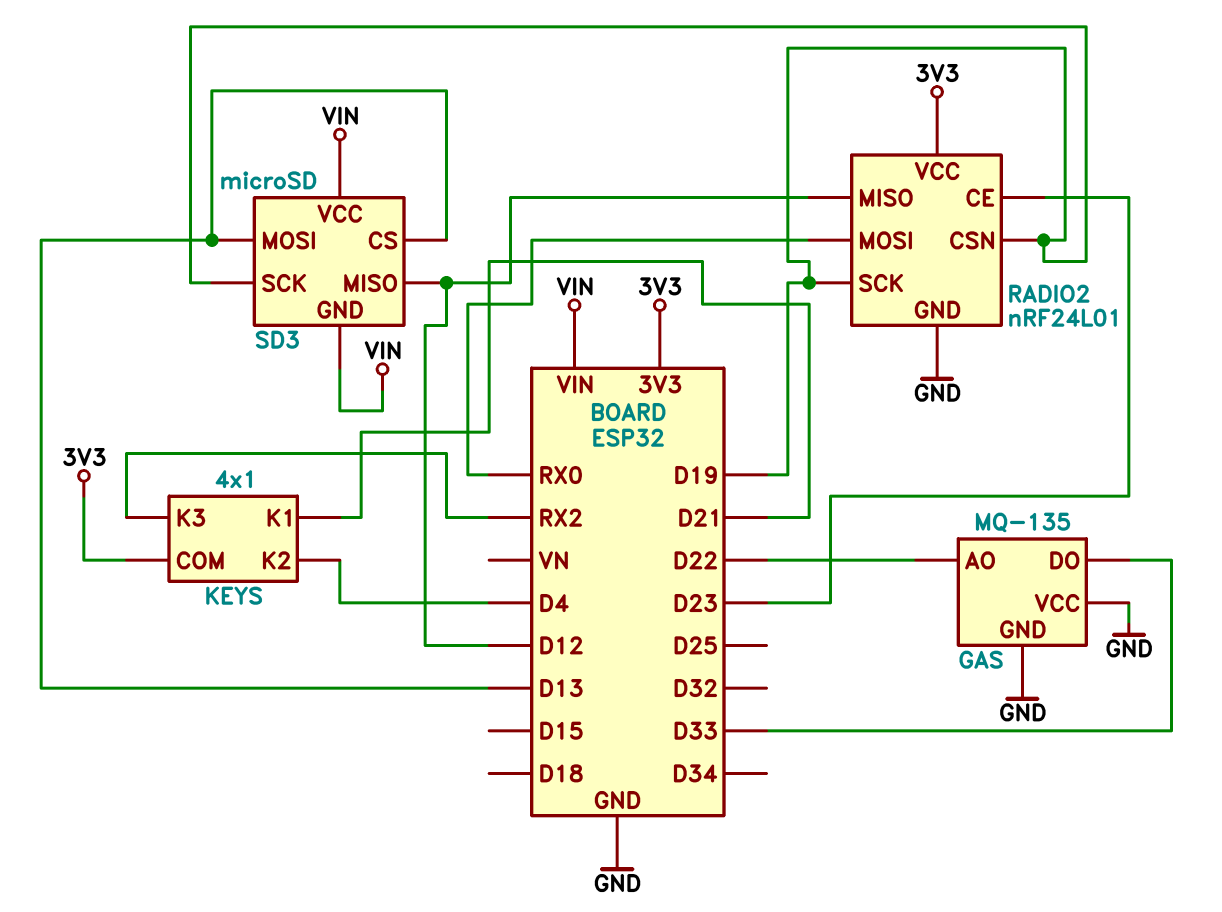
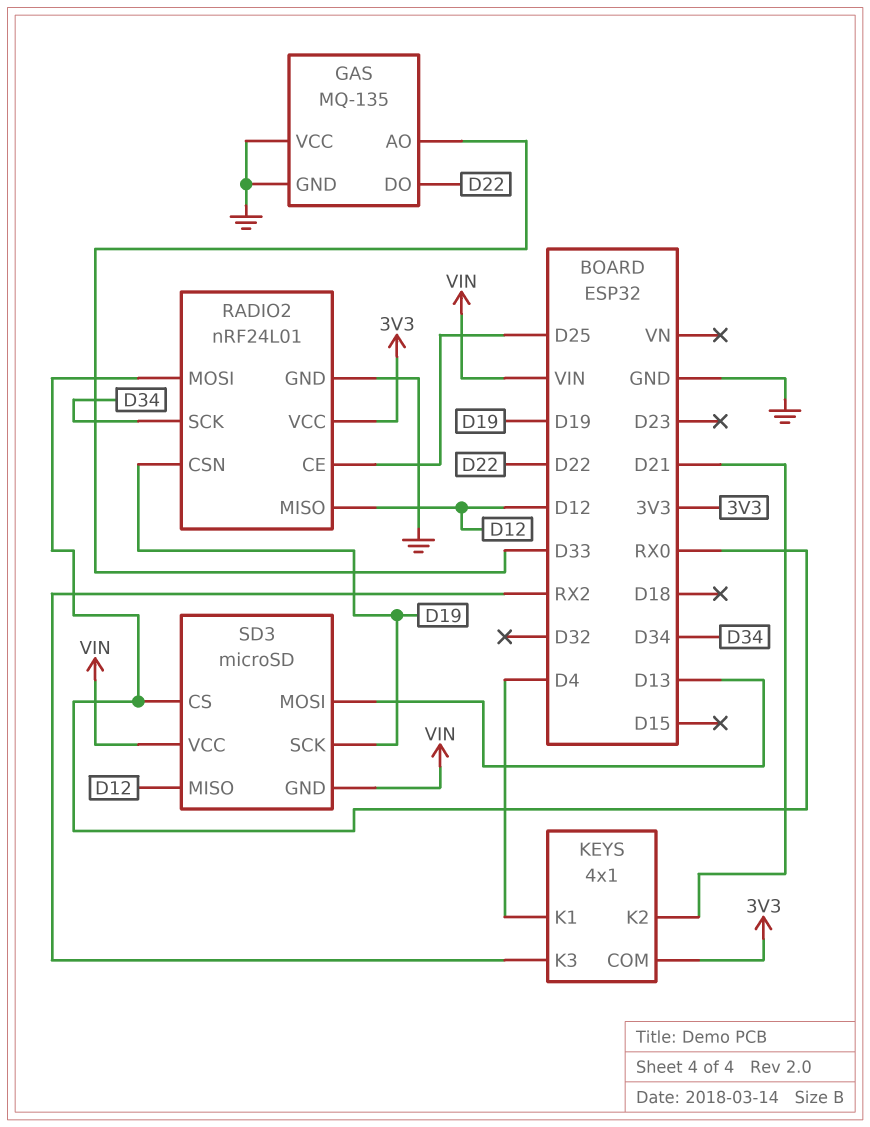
GAS pin AO: D22 -> D33
GAS pin DO: D33 -> D22
KEYS pin K1: D21 -> D4
KEYS pin K2: D4 -> D21
RADIO2 pin CE: D23 -> D25
RADIO2 pin SCK: D19 -> D34
SD3 pin CS: D13 -> RX0

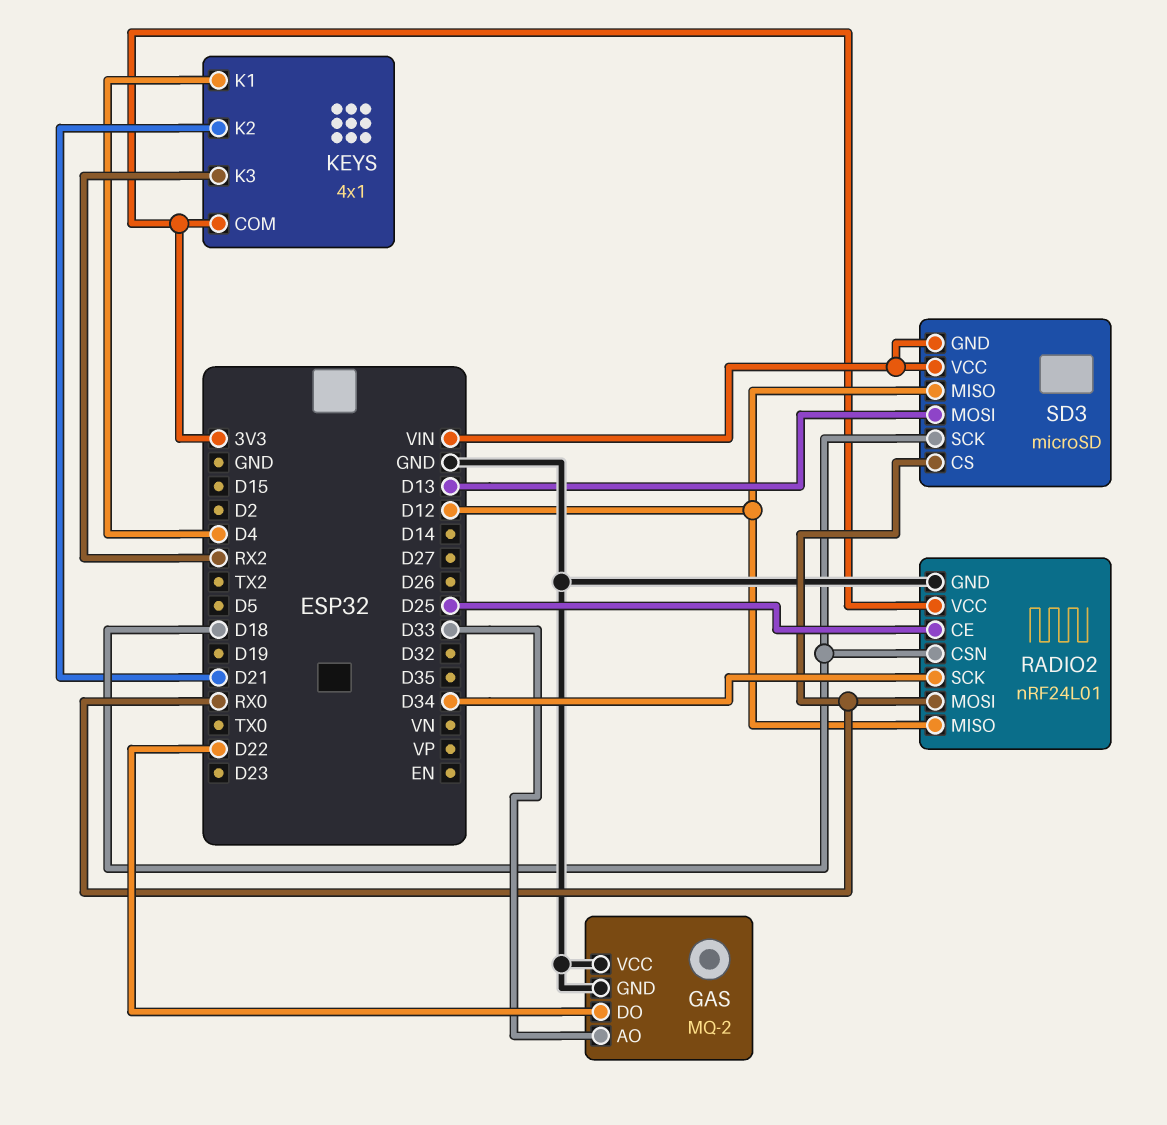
GAS: MQ-135 -> MQ-2
RADIO2 pin CSN: D19 -> D18
SD3 pin SCK: D19 -> D18

